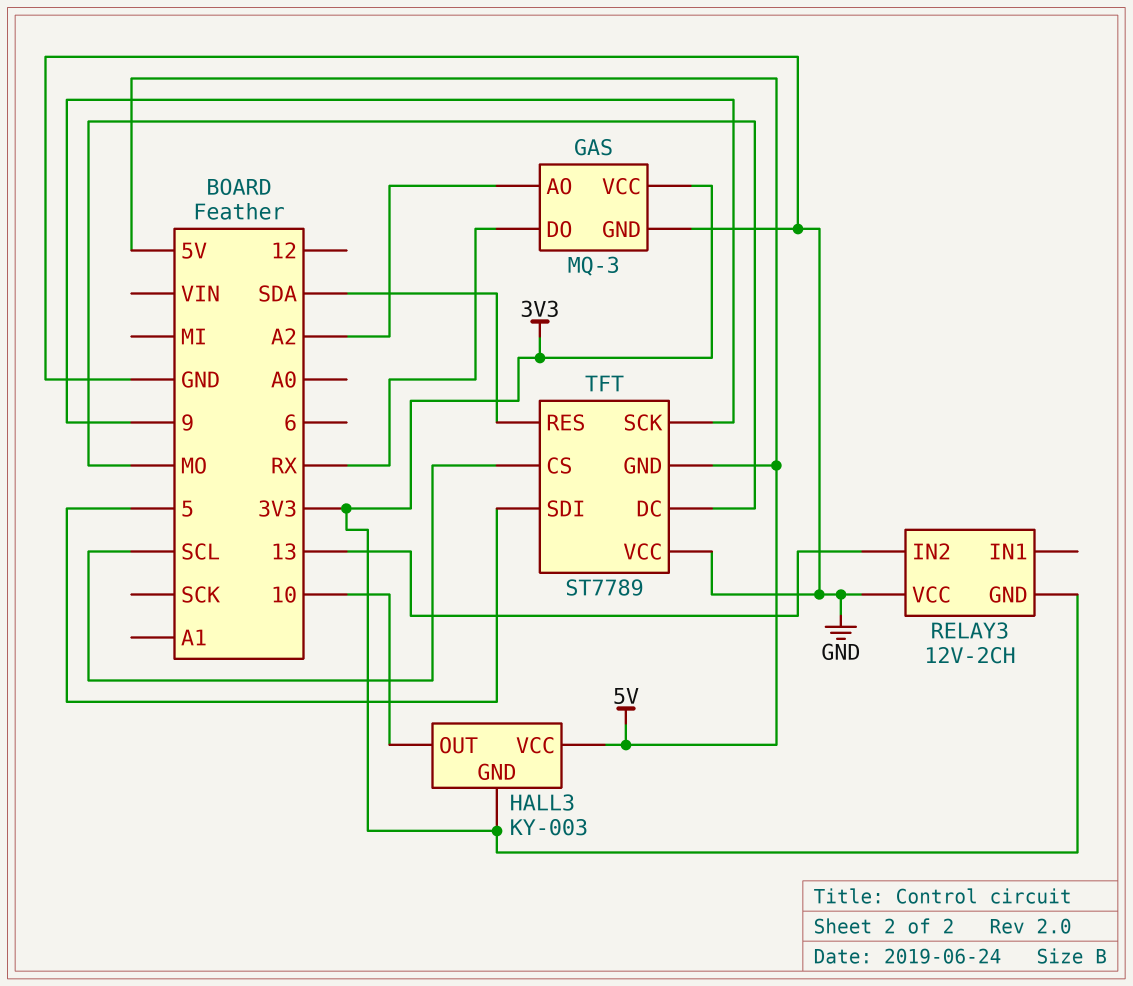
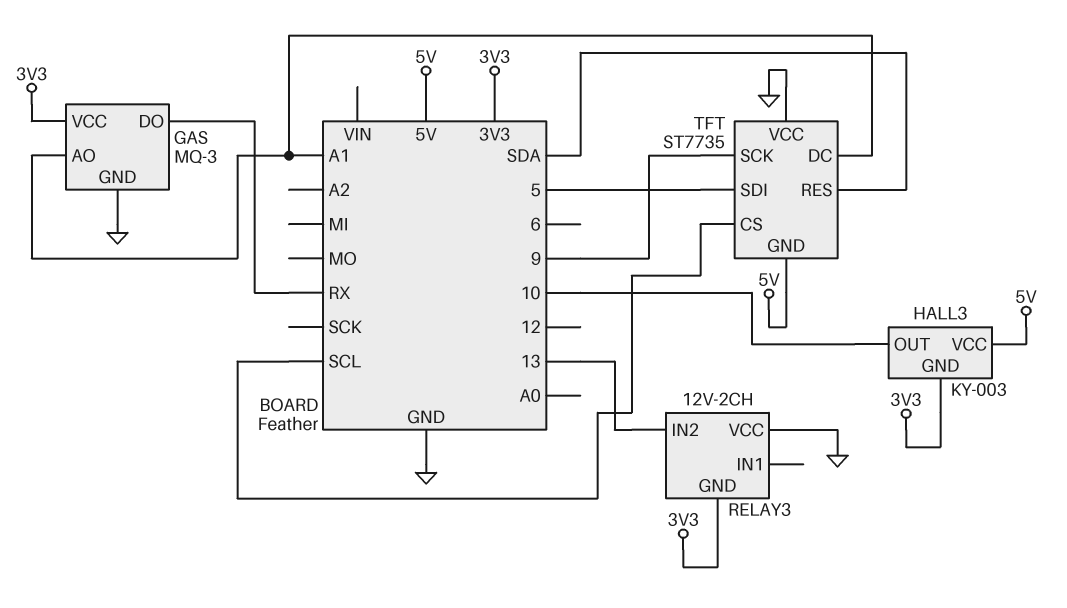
GAS pin AO: A2 -> A1
TFT: ST7789 -> ST7735
TFT pin DC: MO -> A1

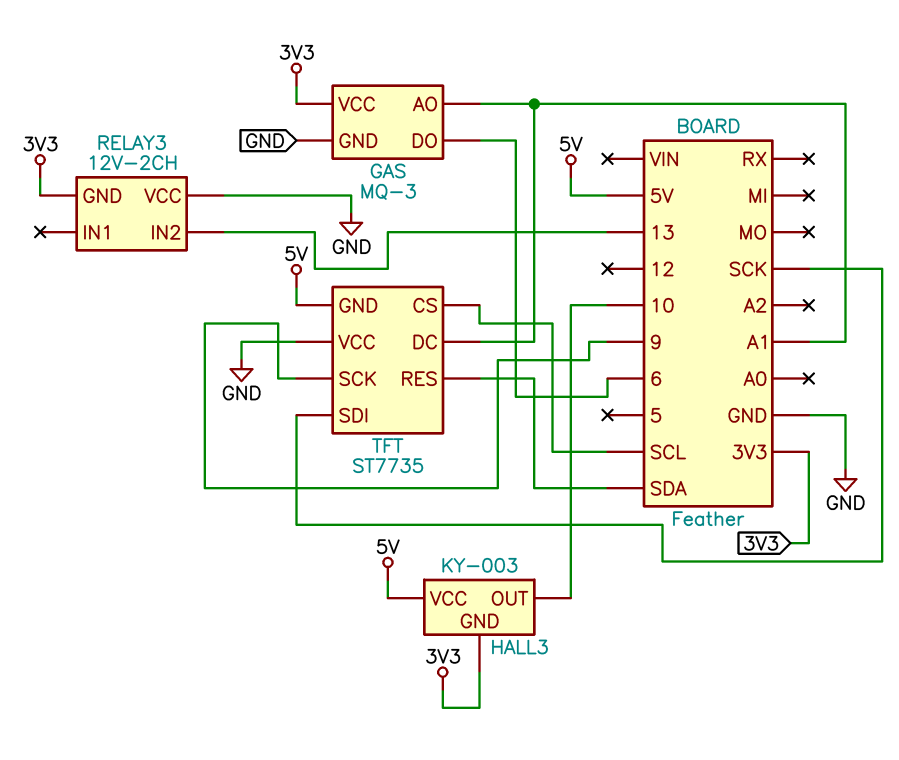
GAS pin DO: RX -> 6
TFT pin SDI: 5 -> SCK

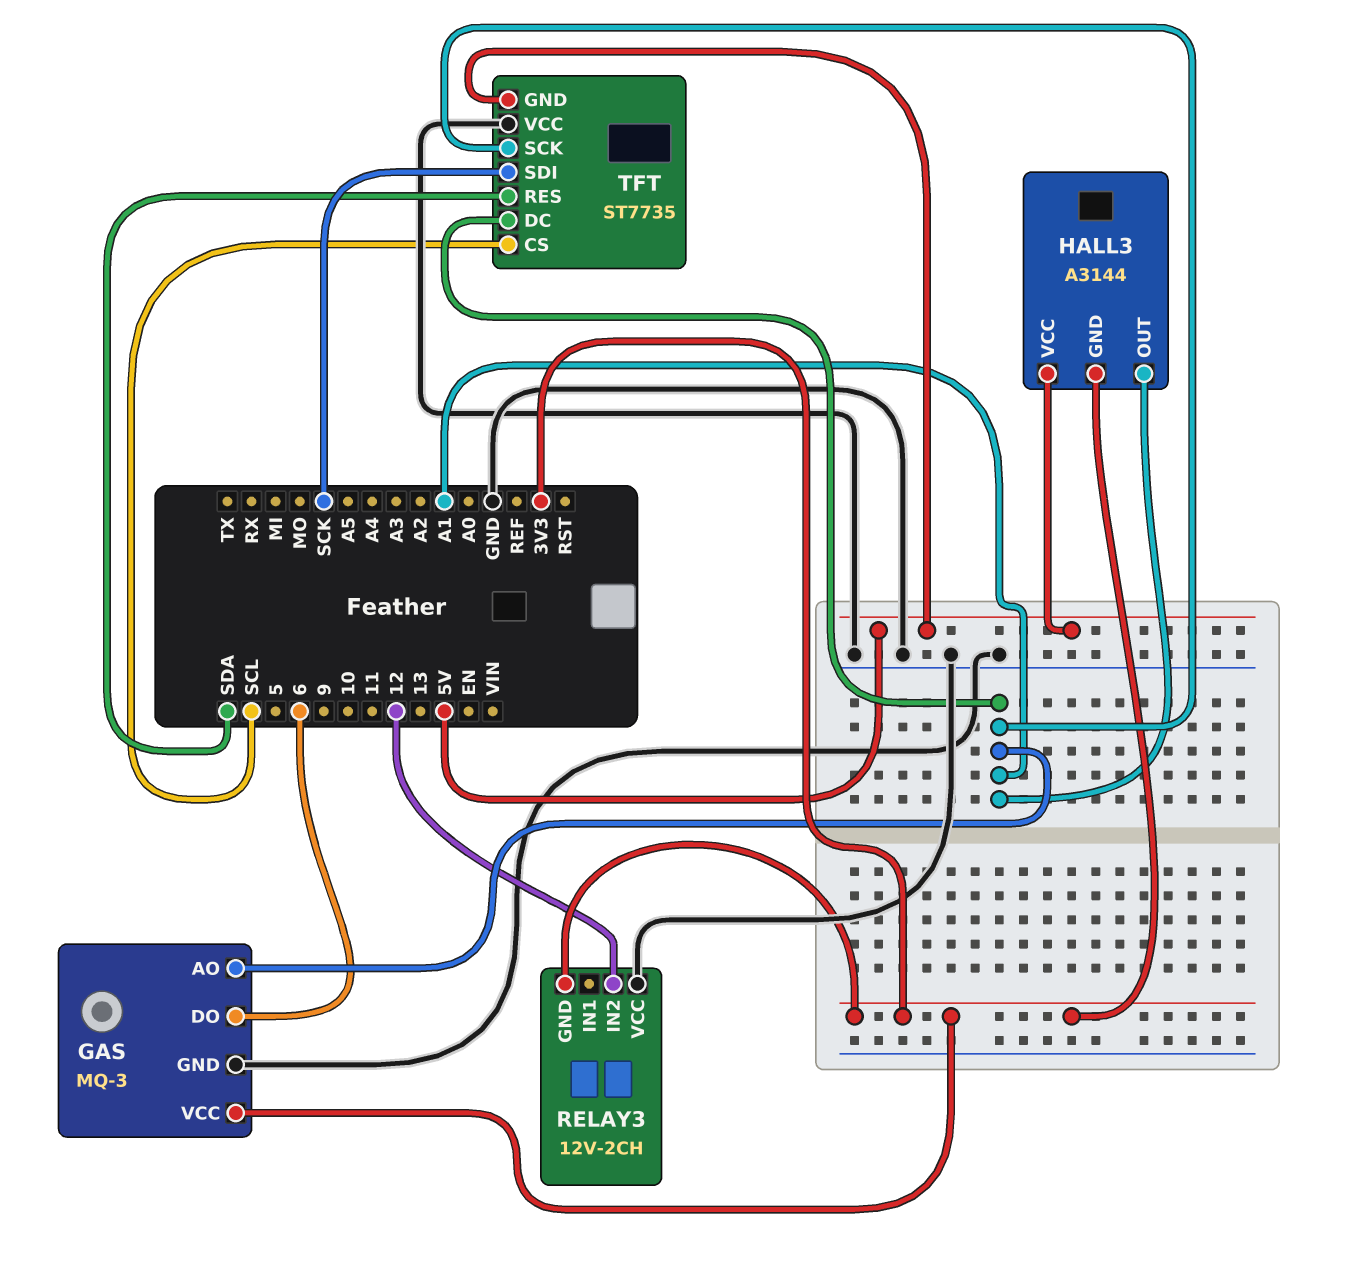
HALL3: KY-003 -> A3144
HALL3 pin OUT: 10 -> A1
RELAY3 pin IN2: 13 -> 12
TFT pin SCK: 9 -> A1

